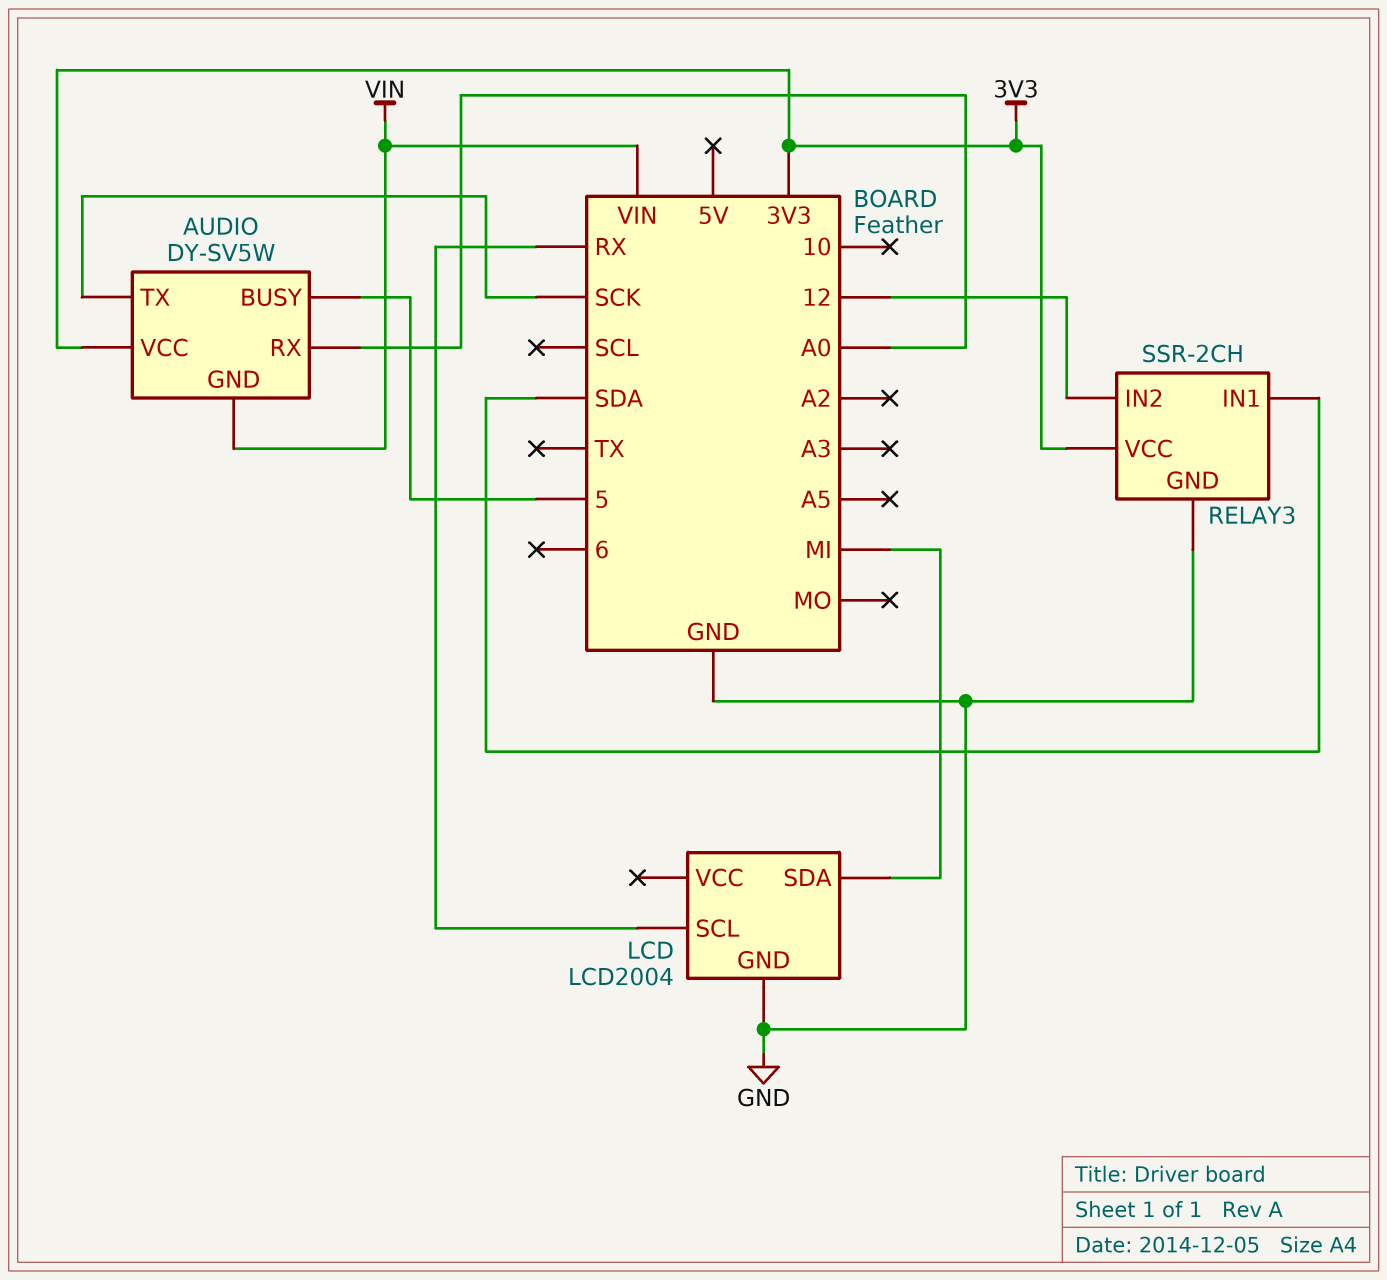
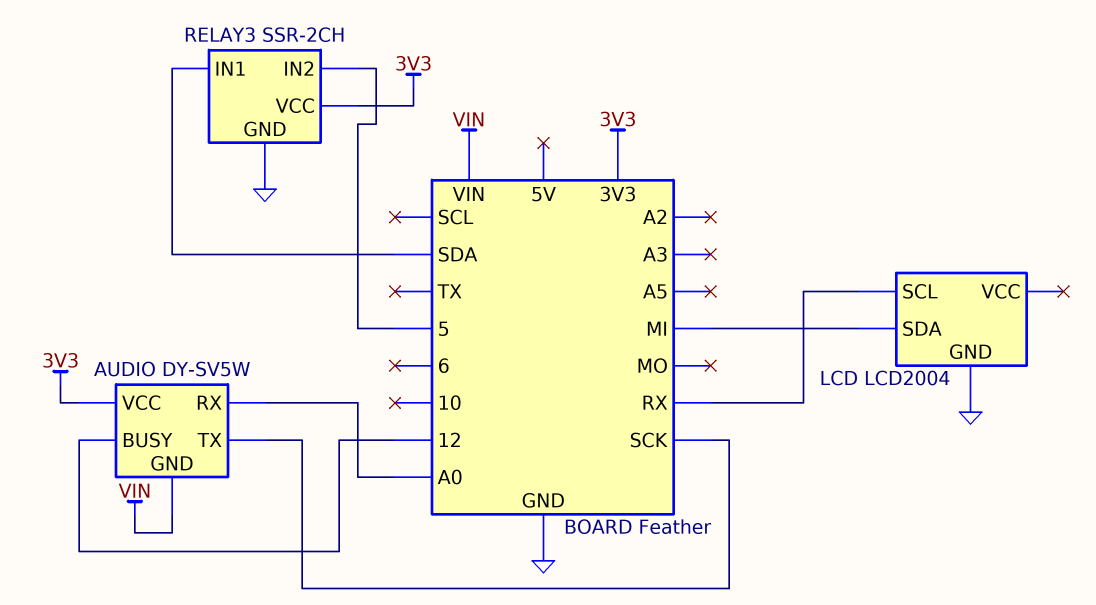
AUDIO pin BUSY: 5 -> 12
RELAY3 pin IN2: 12 -> 5

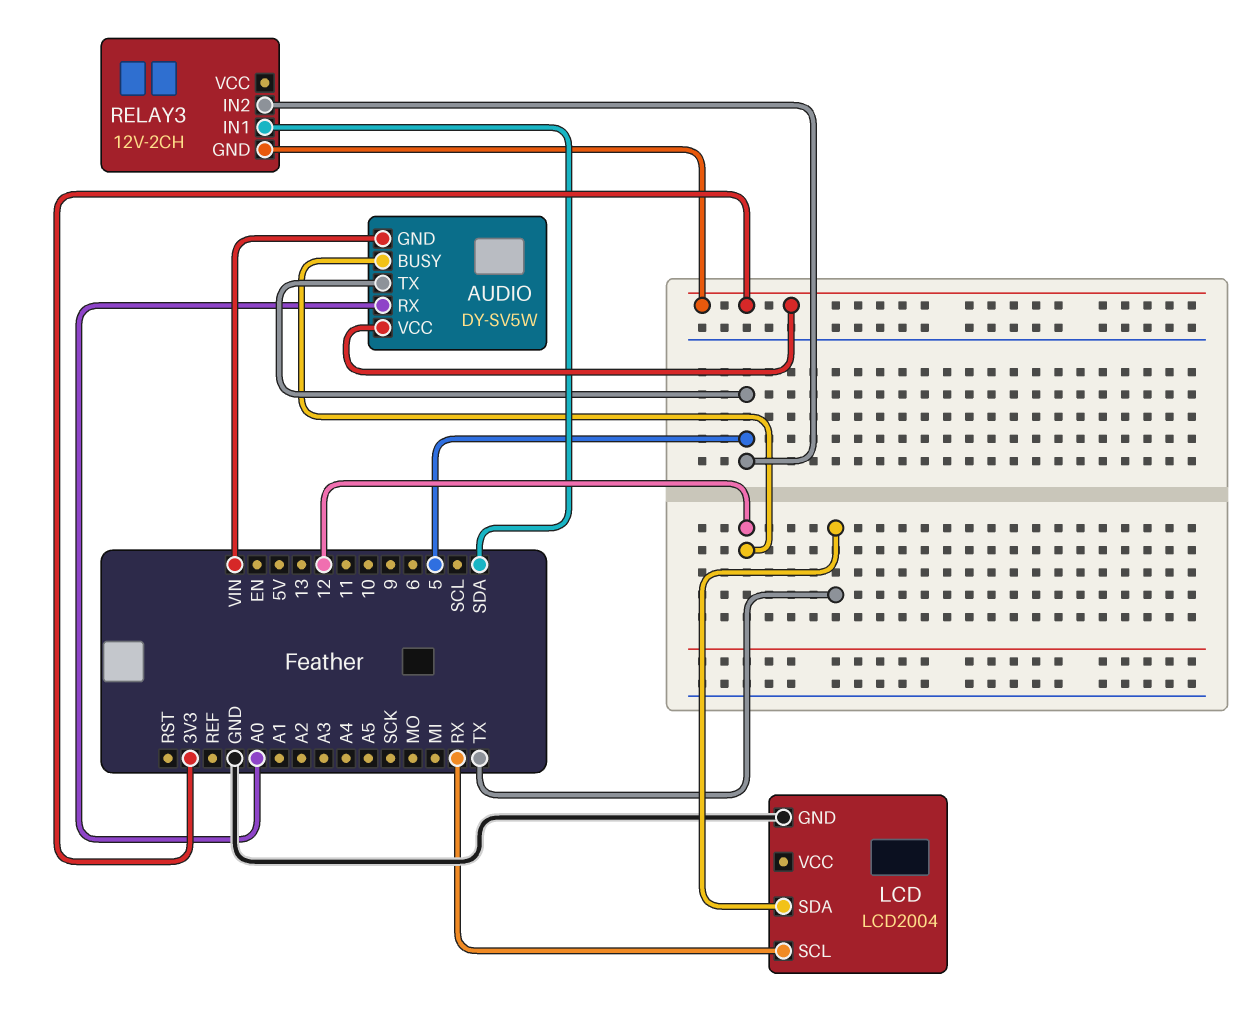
AUDIO pin TX: SCK -> 5
LCD pin SDA: MI -> TX
RELAY3: SSR-2CH -> 12V-2CH
RELAY3 pin GND: GND -> 3V3
RELAY3 pin VCC: 3V3 -> none

